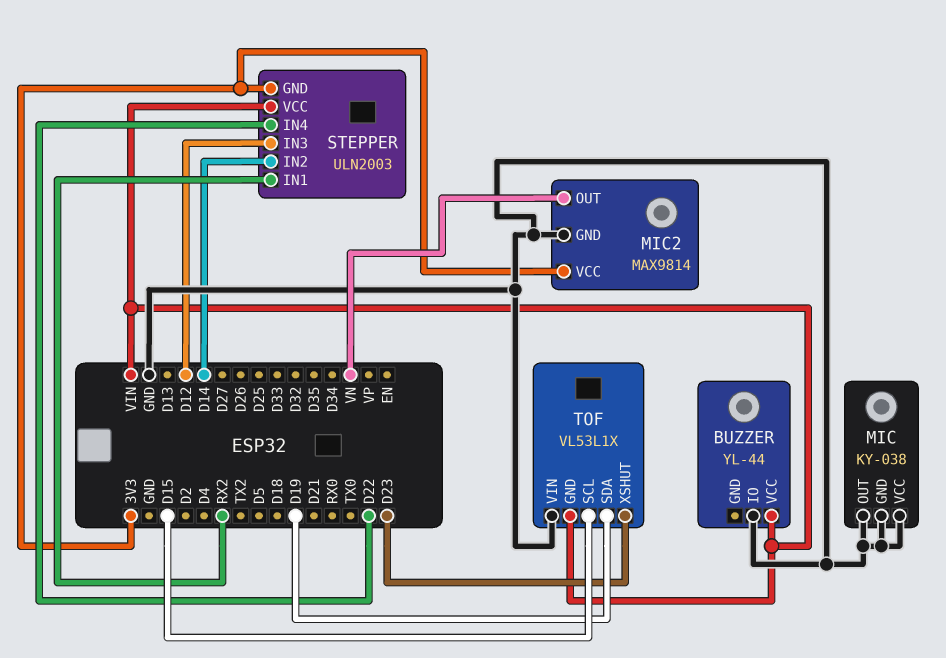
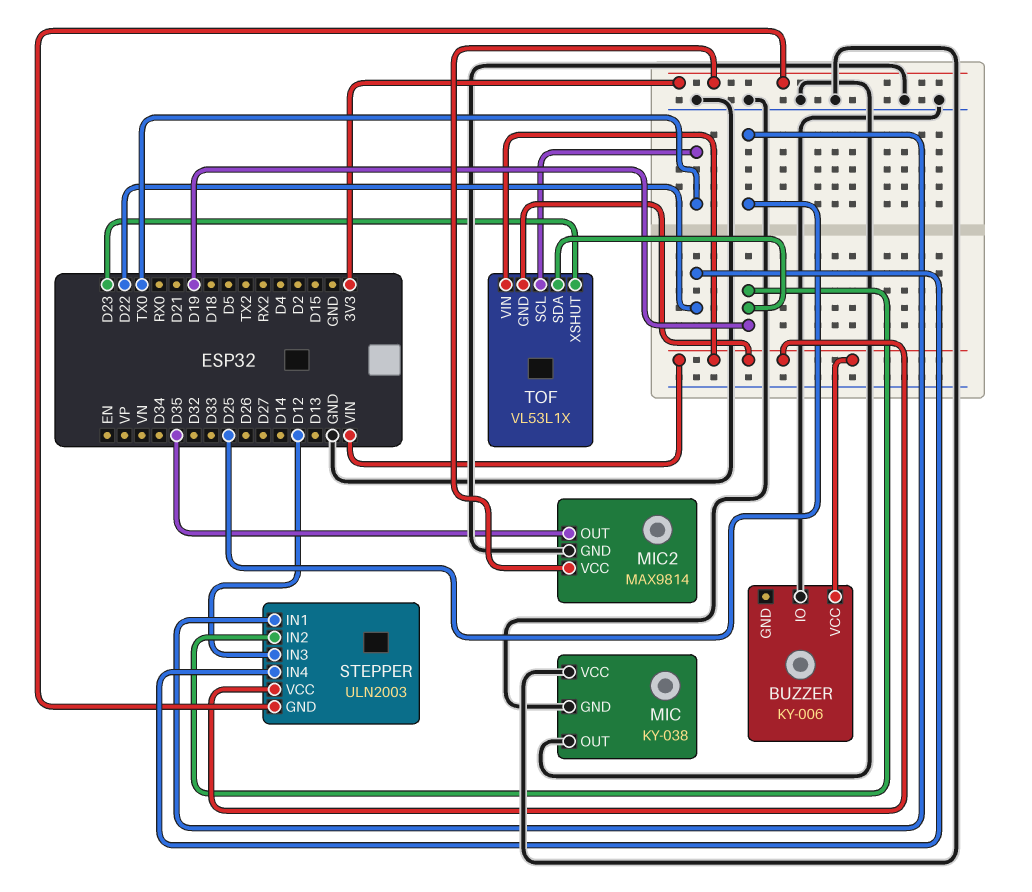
BUZZER: YL-44 -> KY-006
MIC2 pin OUT: VN -> D35
STEPPER pin IN1: RX2 -> D25
STEPPER pin IN2: D14 -> D19
TOF pin SCL: D15 -> TX0
TOF pin VIN: GND -> VIN

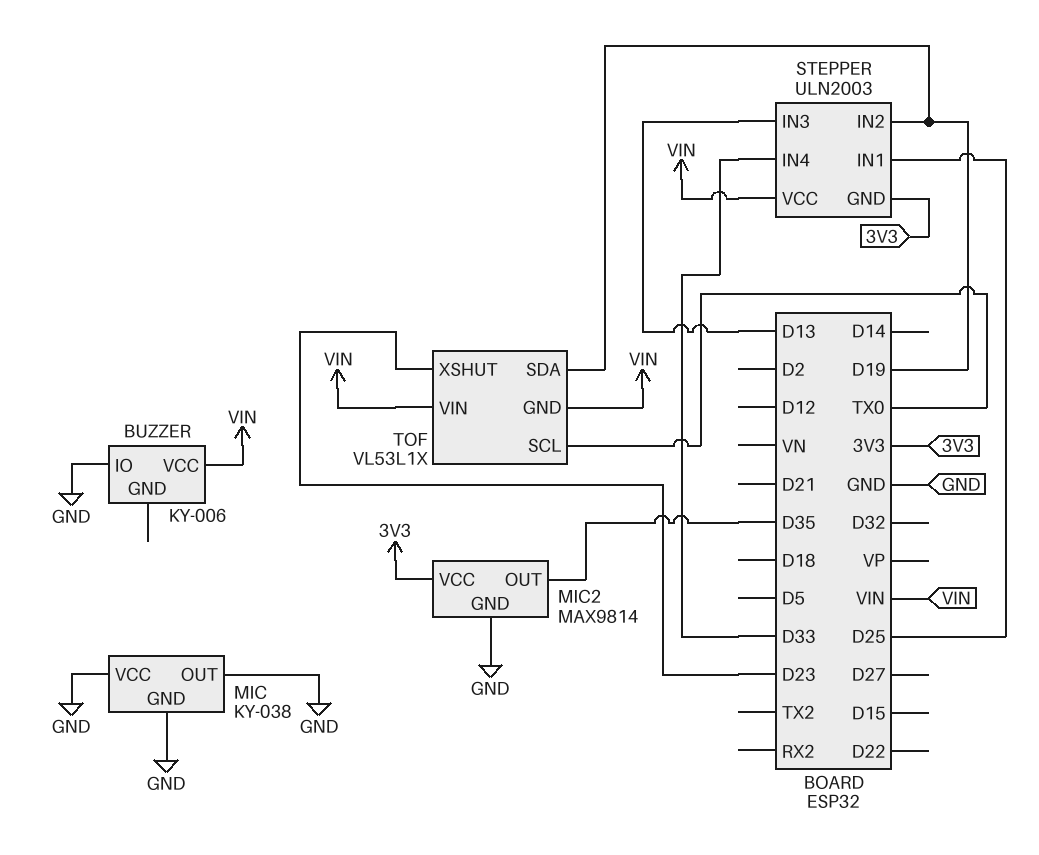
STEPPER pin IN3: D12 -> D13
STEPPER pin IN4: D22 -> D33

